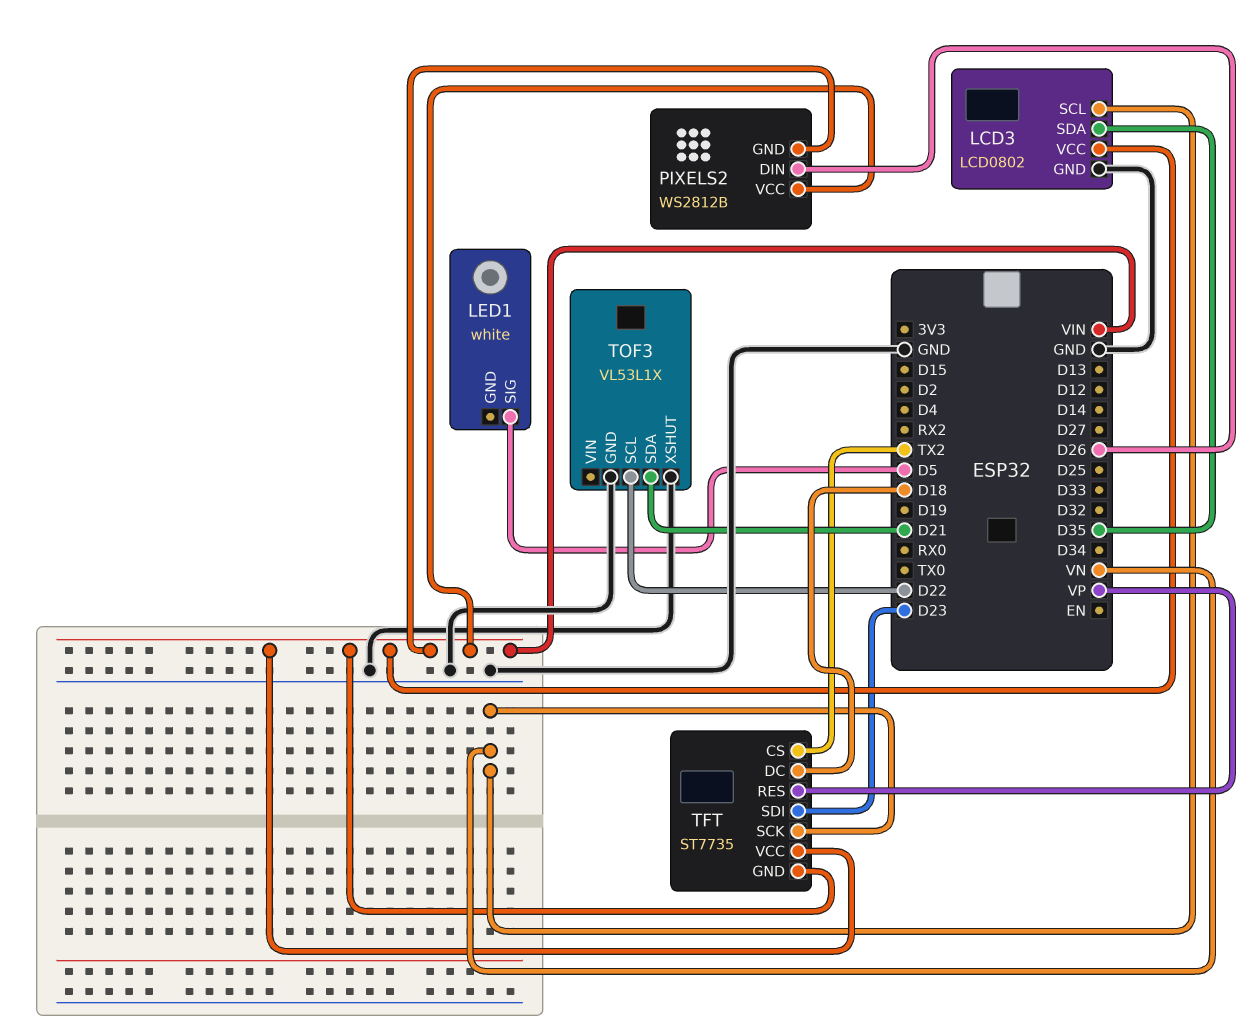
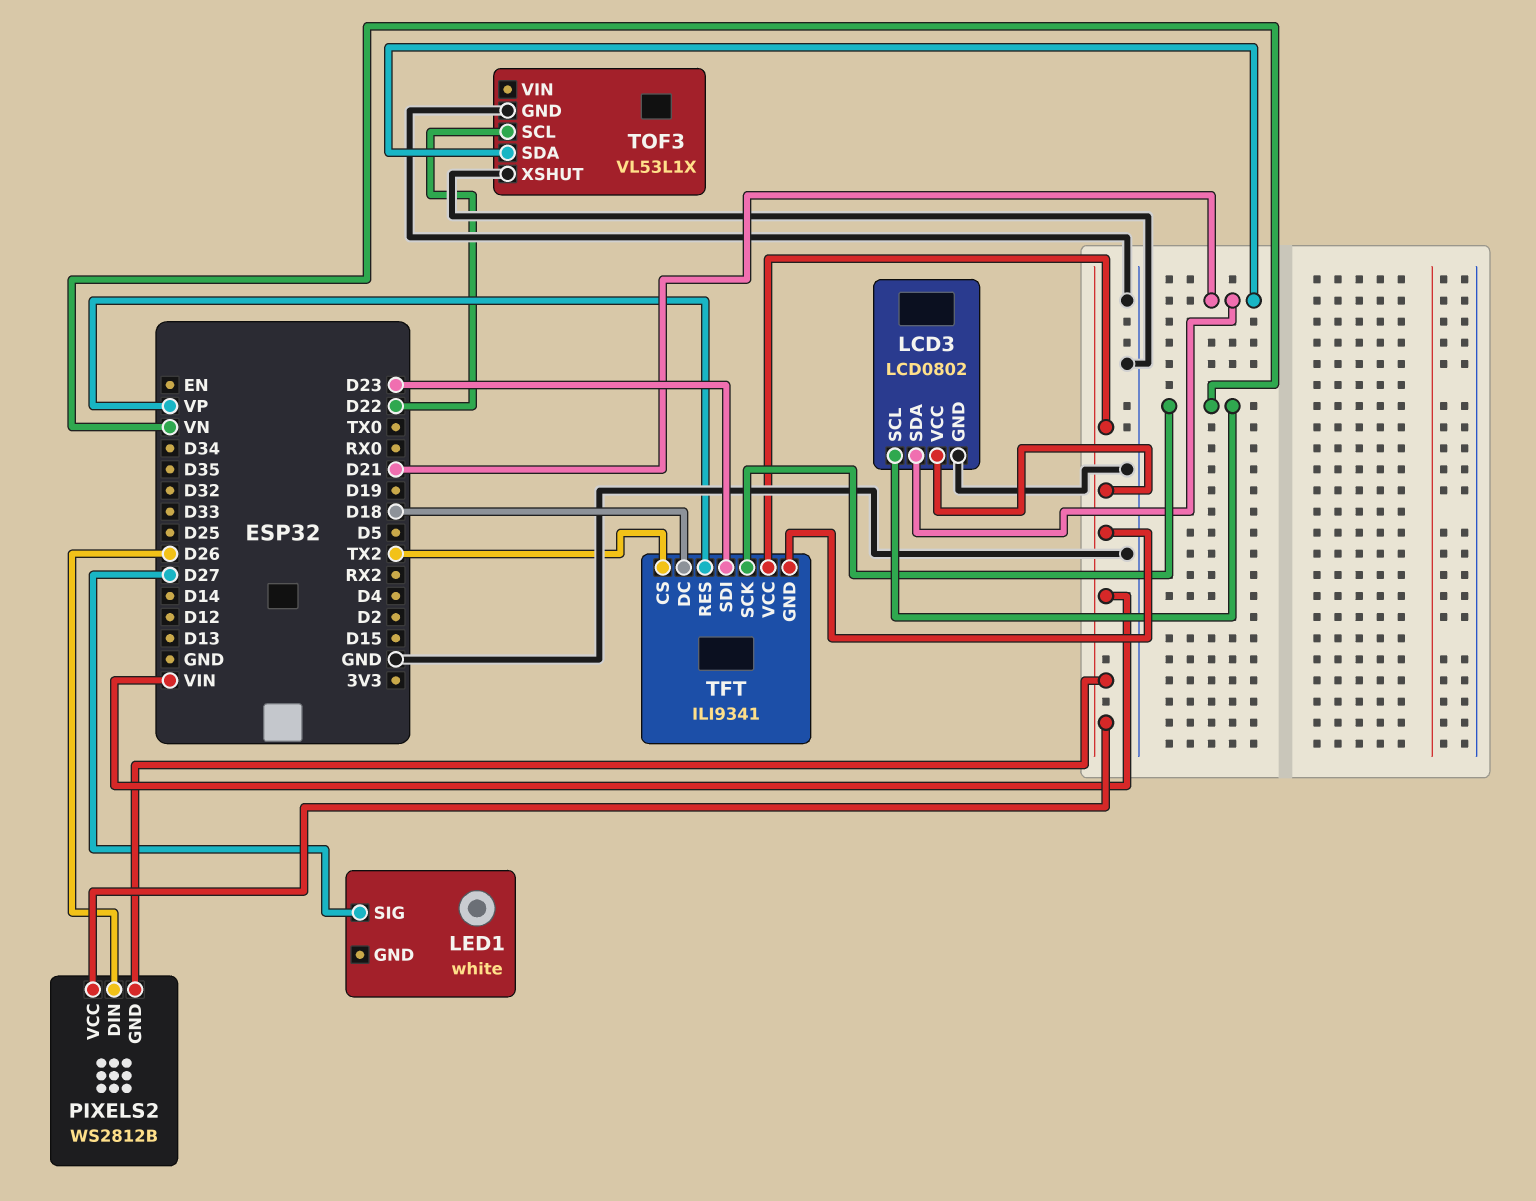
LCD3 pin SDA: D35 -> D21
LED1 pin SIG: D5 -> D27
TFT: ST7735 -> ILI9341

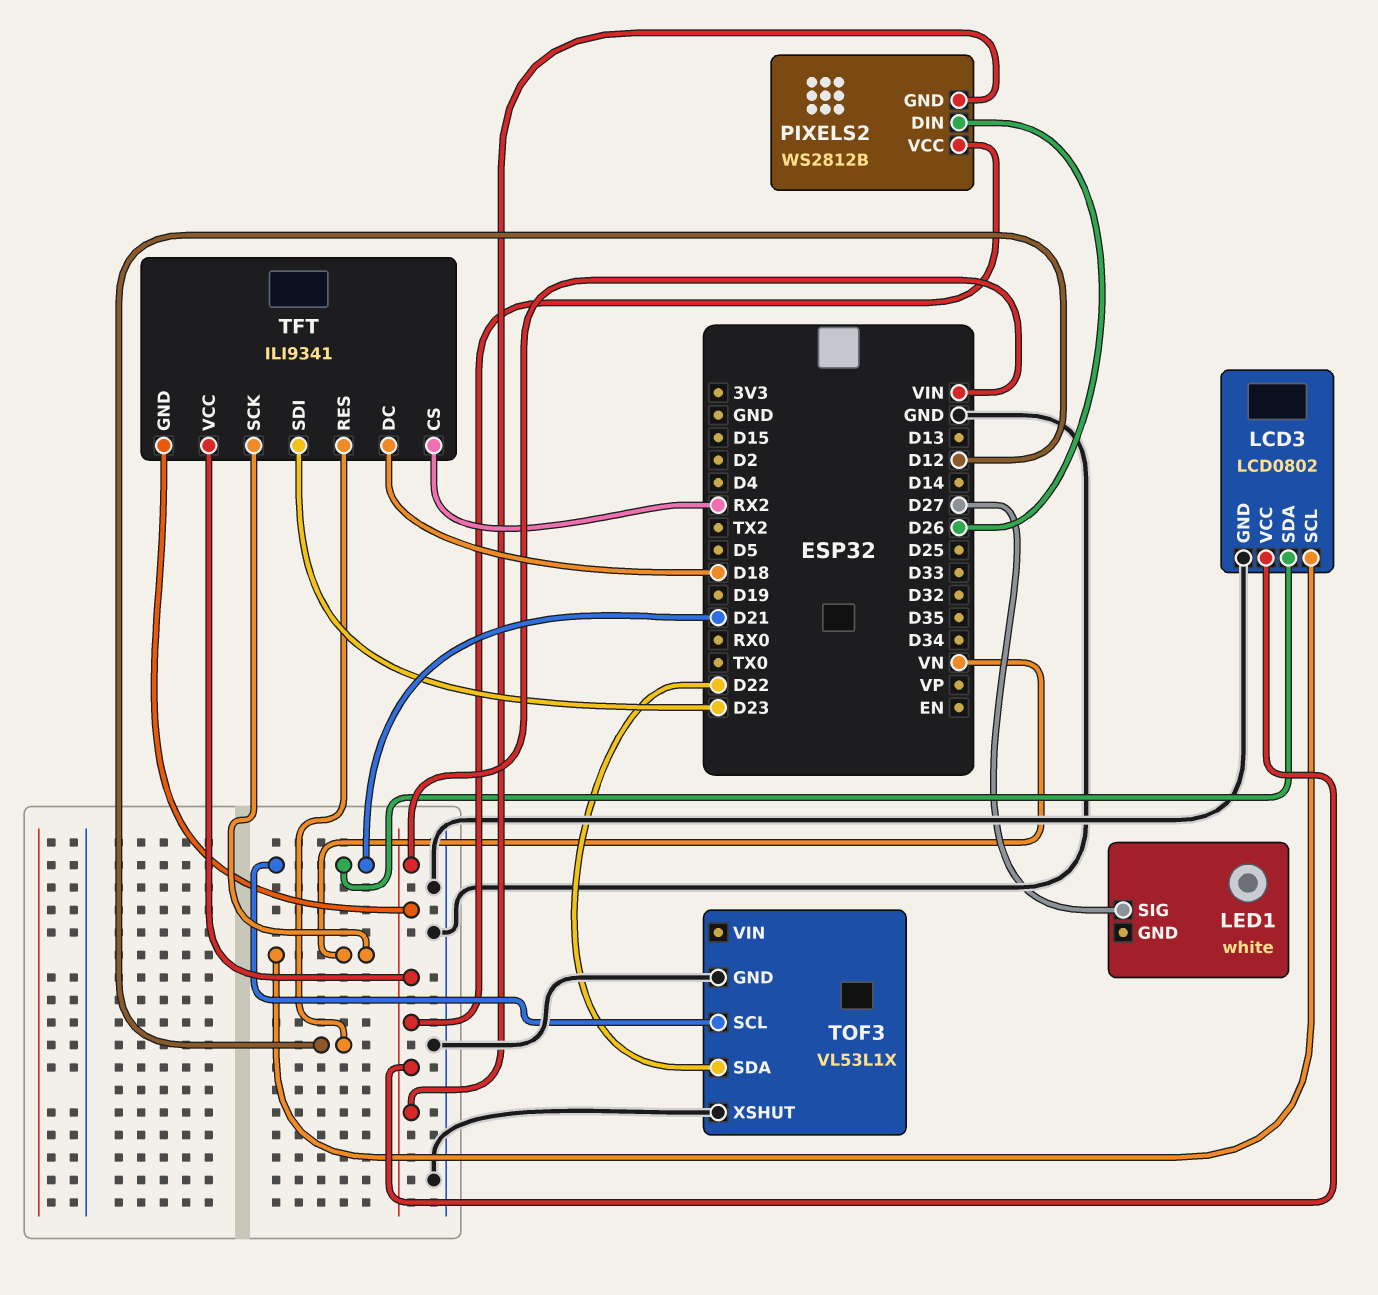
TFT pin CS: TX2 -> RX2
TFT pin RES: VP -> D12
TOF3 pin SCL: D22 -> D21
TOF3 pin SDA: D21 -> D22

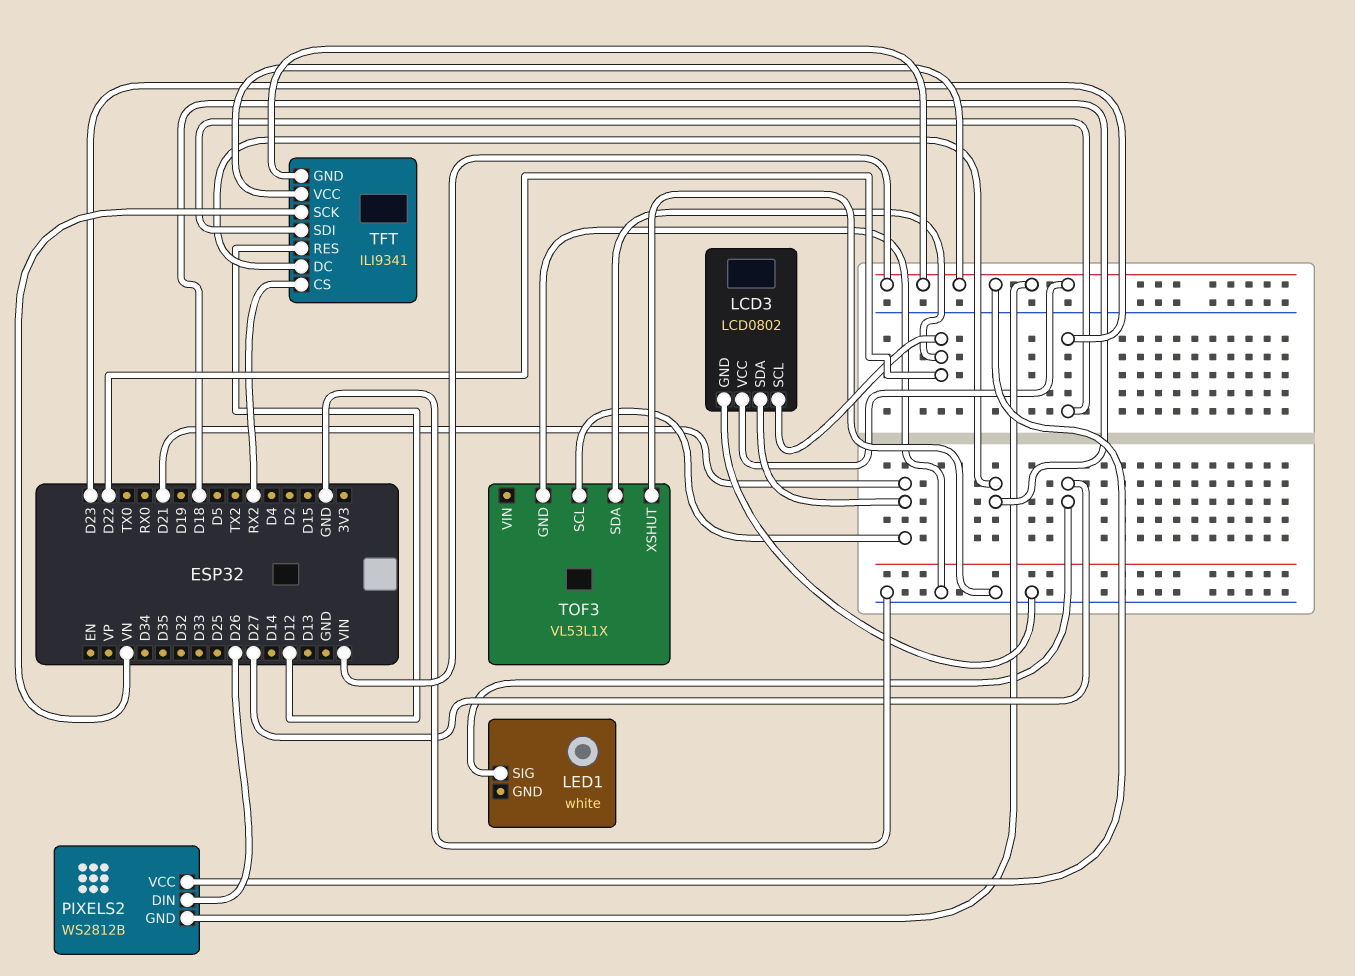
LCD3 pin SCL: VN -> D22

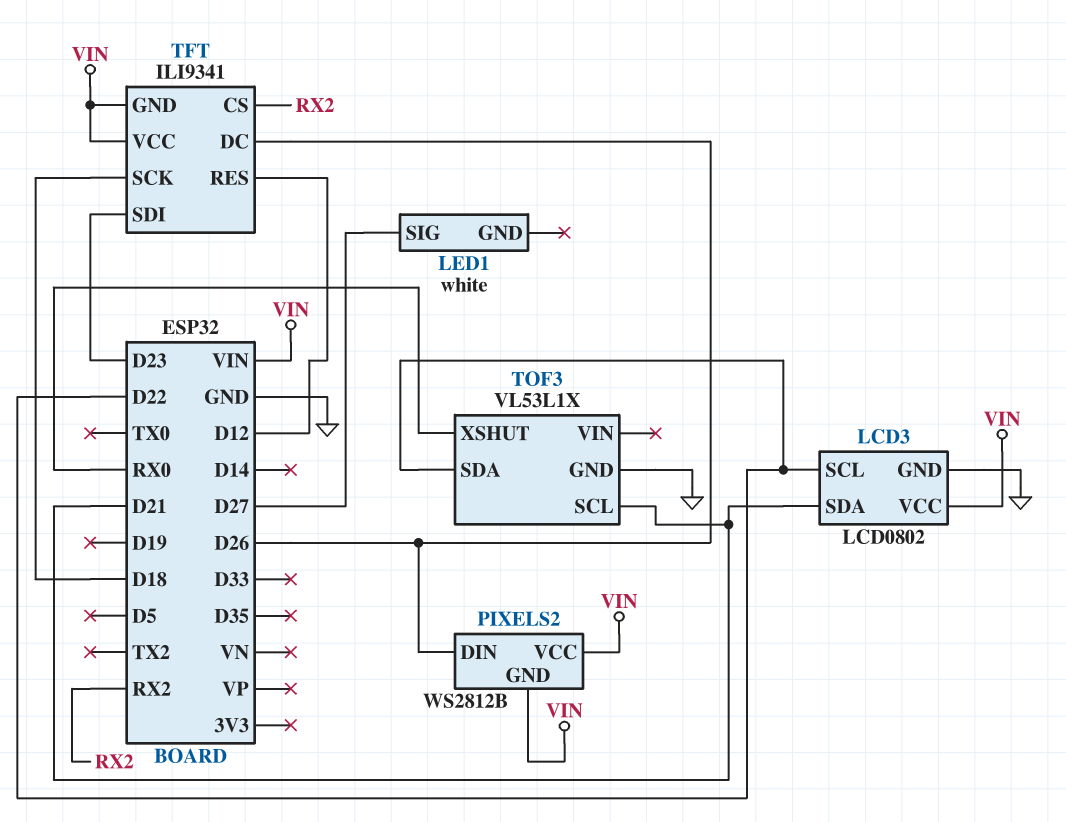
TFT pin DC: D18 -> D26
TFT pin SCK: VN -> D18
TOF3 pin XSHUT: GND -> RX0

